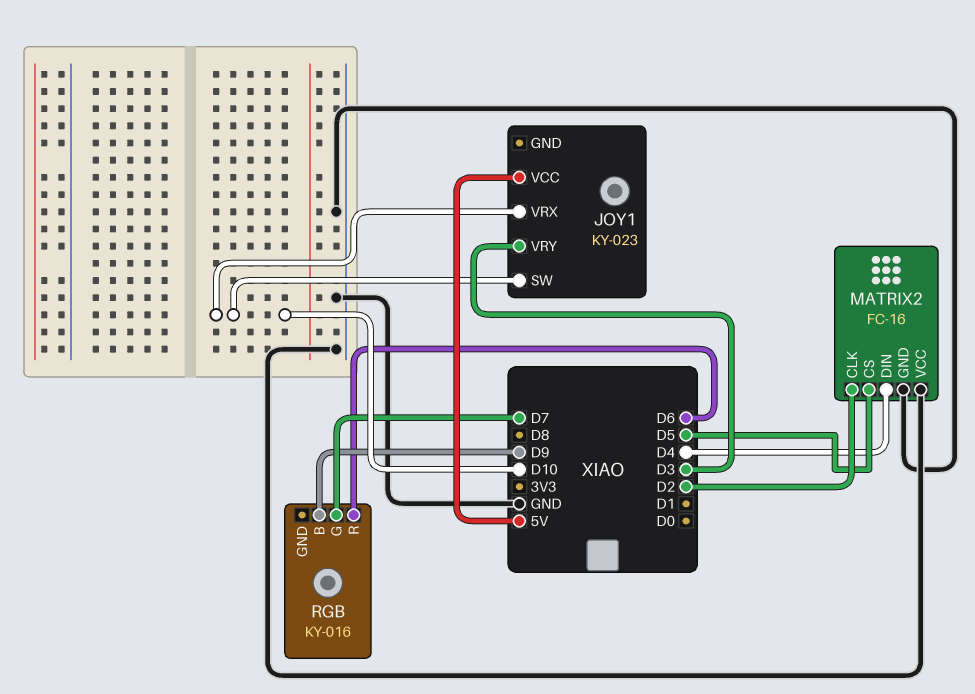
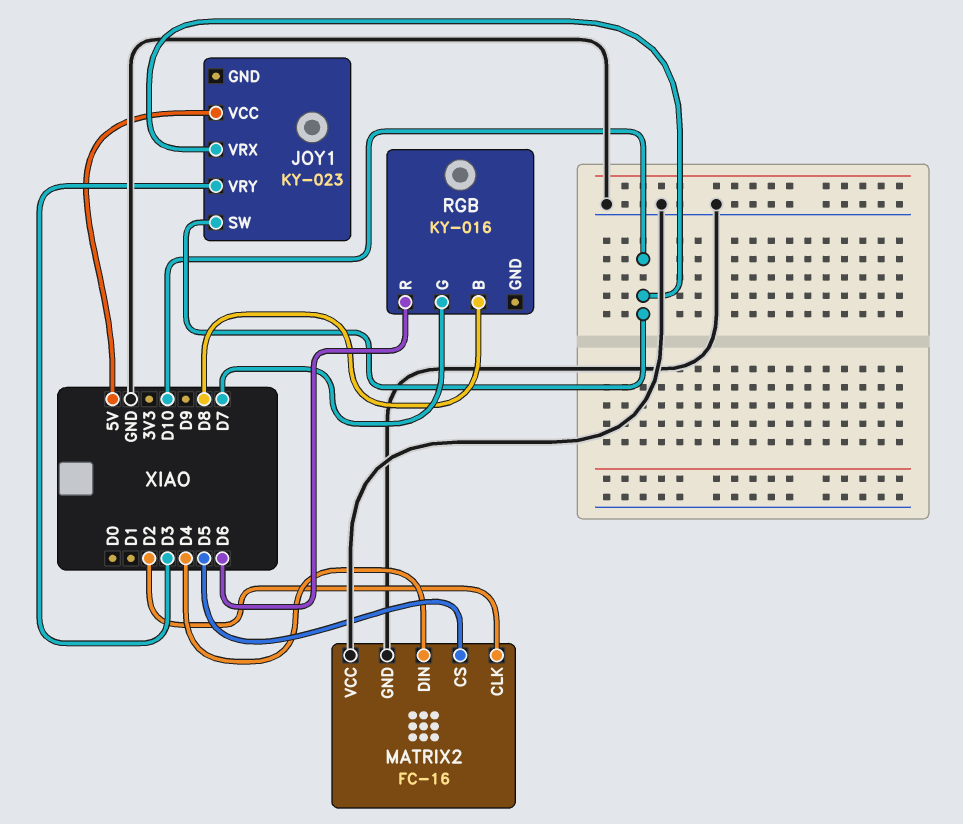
RGB pin B: D9 -> D8

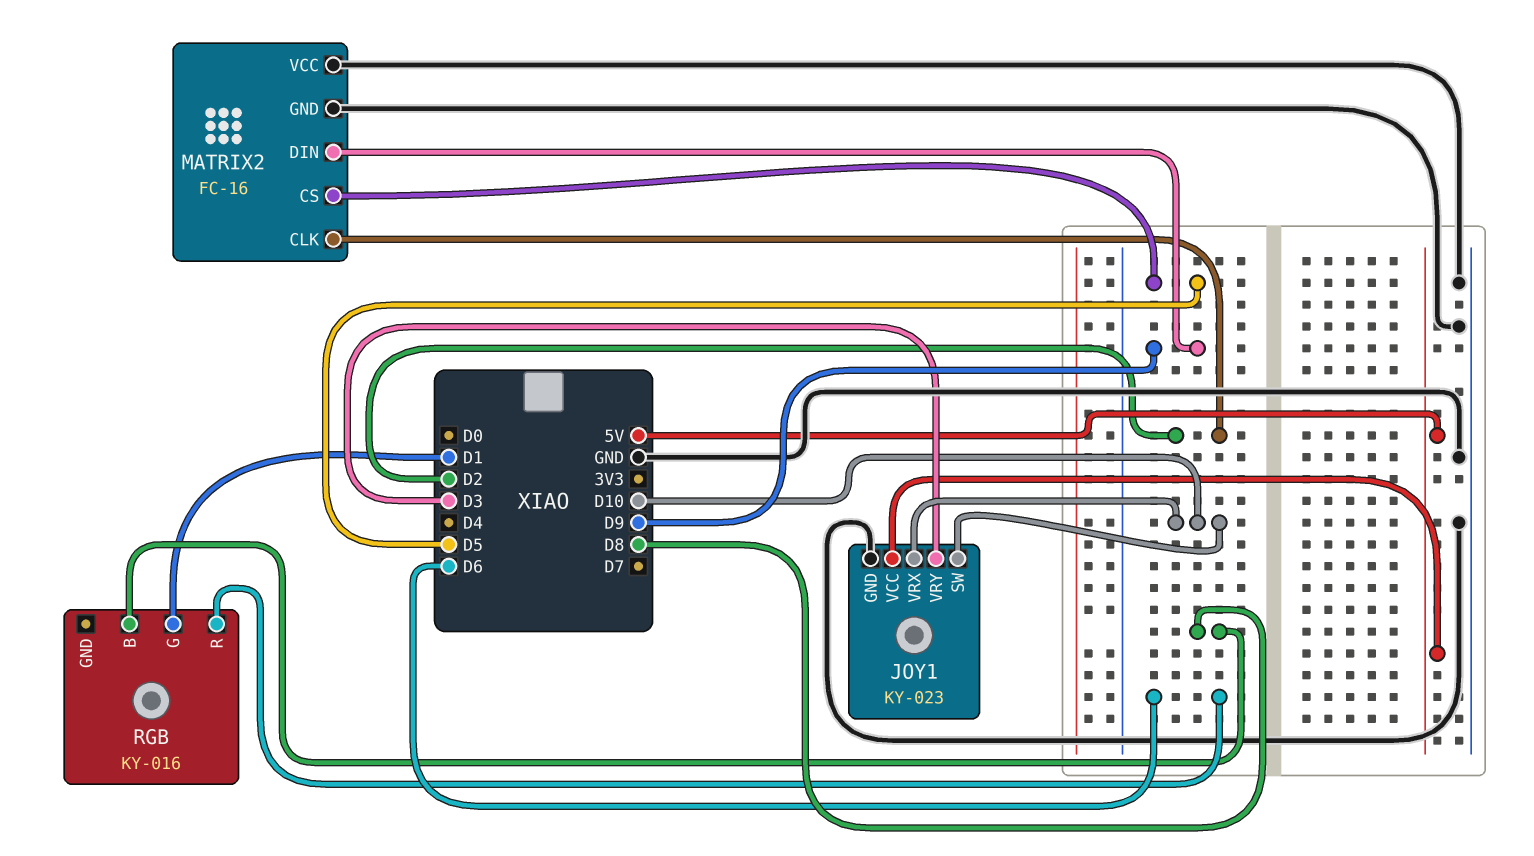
JOY1 pin GND: none -> GND
MATRIX2 pin DIN: D4 -> D9
RGB pin G: D7 -> D1

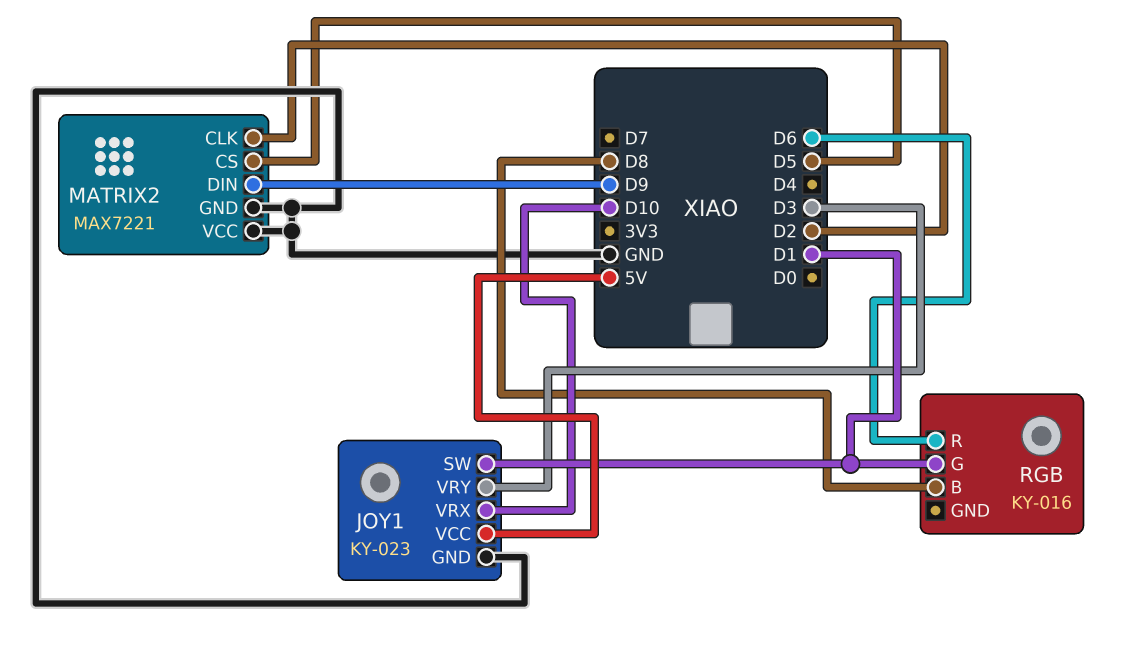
JOY1 pin SW: D10 -> D1
MATRIX2: FC-16 -> MAX7221

